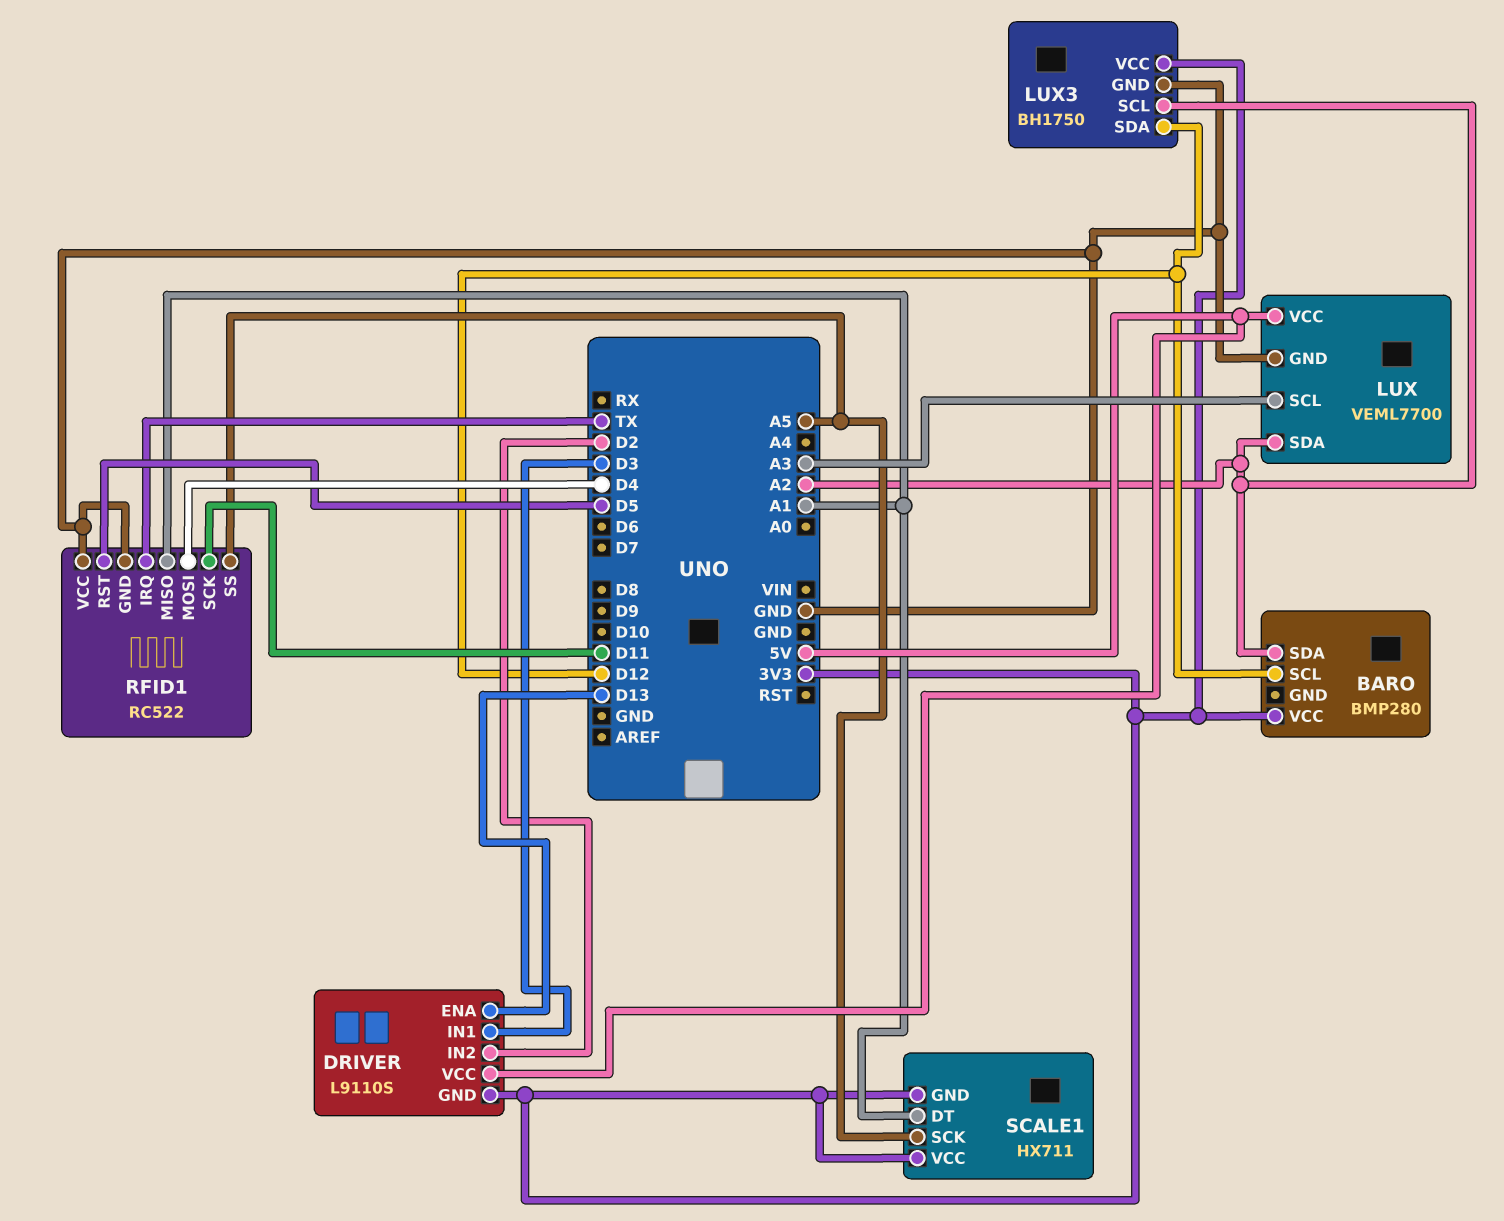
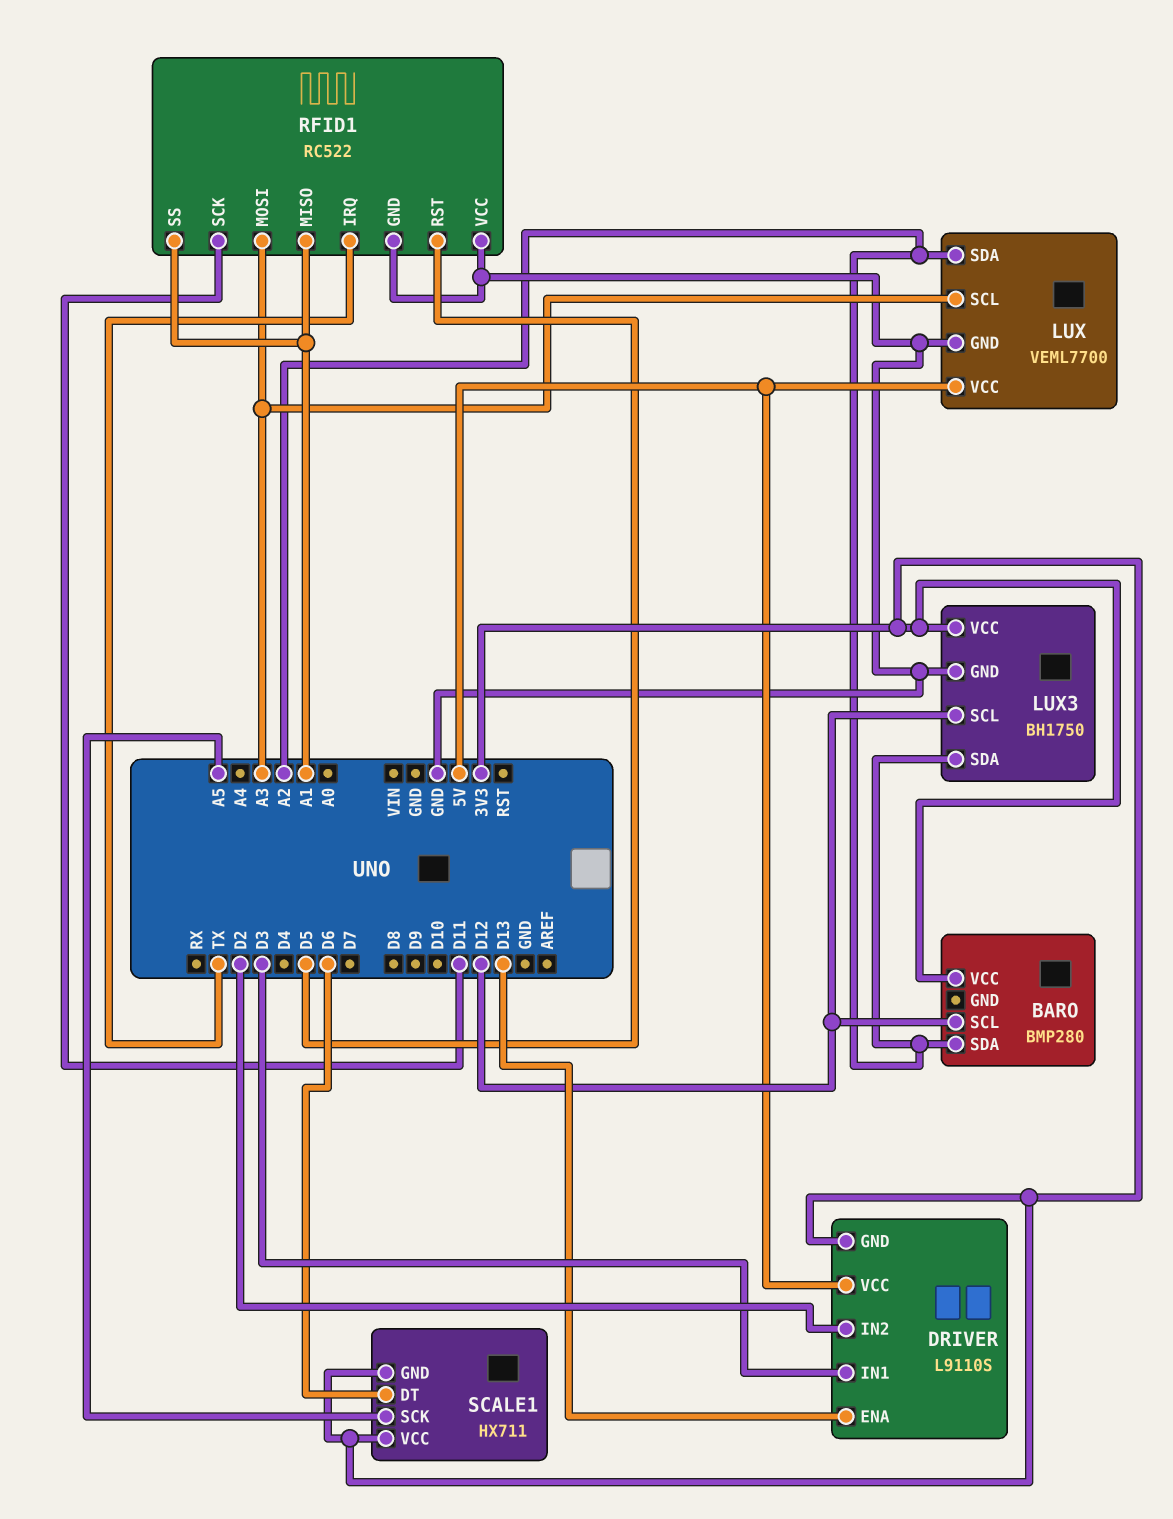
LUX3 pin SCL: A2 -> D12
LUX3 pin SDA: D12 -> A2
RFID1 pin MOSI: D4 -> A3
RFID1 pin SS: A5 -> A1
SCALE1 pin DT: A1 -> D6

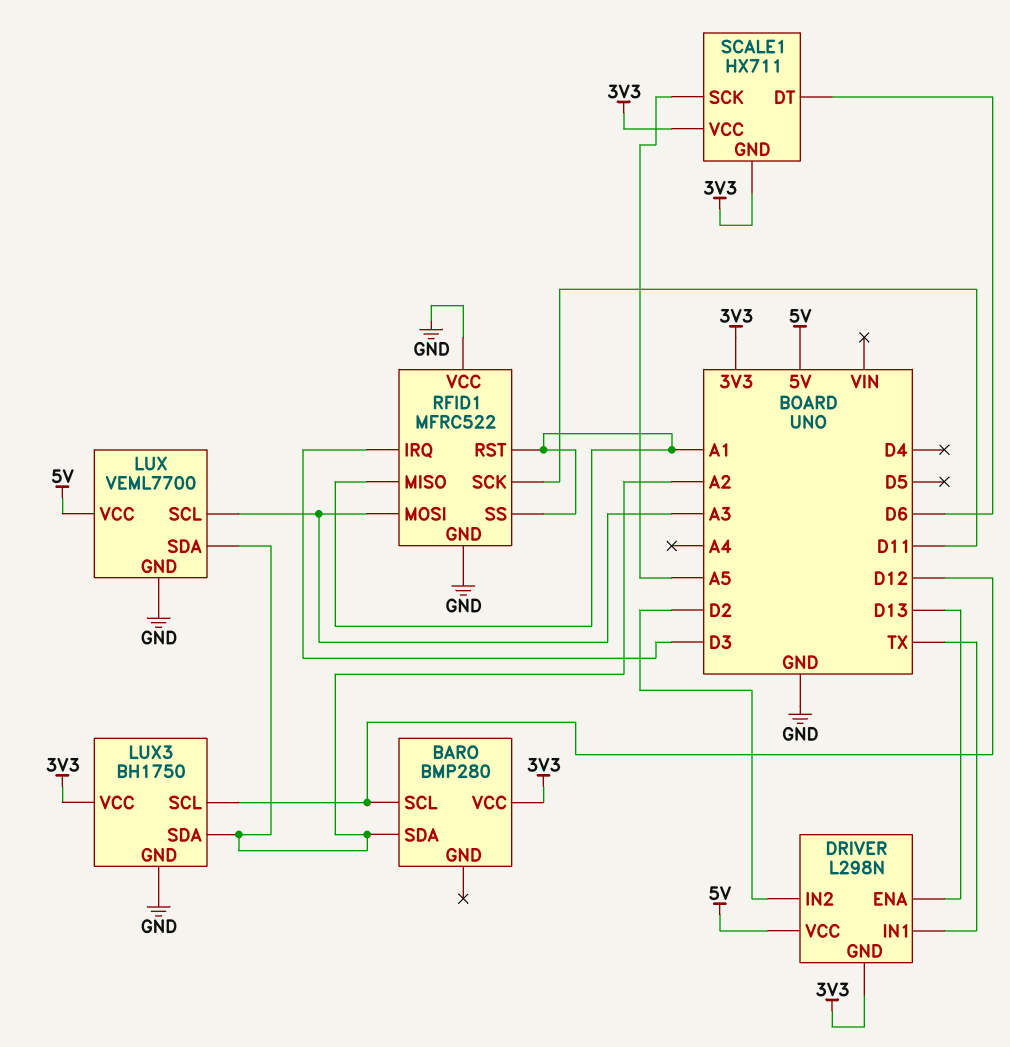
DRIVER: L9110S -> L298N
DRIVER pin IN1: D3 -> TX
RFID1: RC522 -> MFRC522
RFID1 pin IRQ: TX -> D3
RFID1 pin RST: D5 -> A1

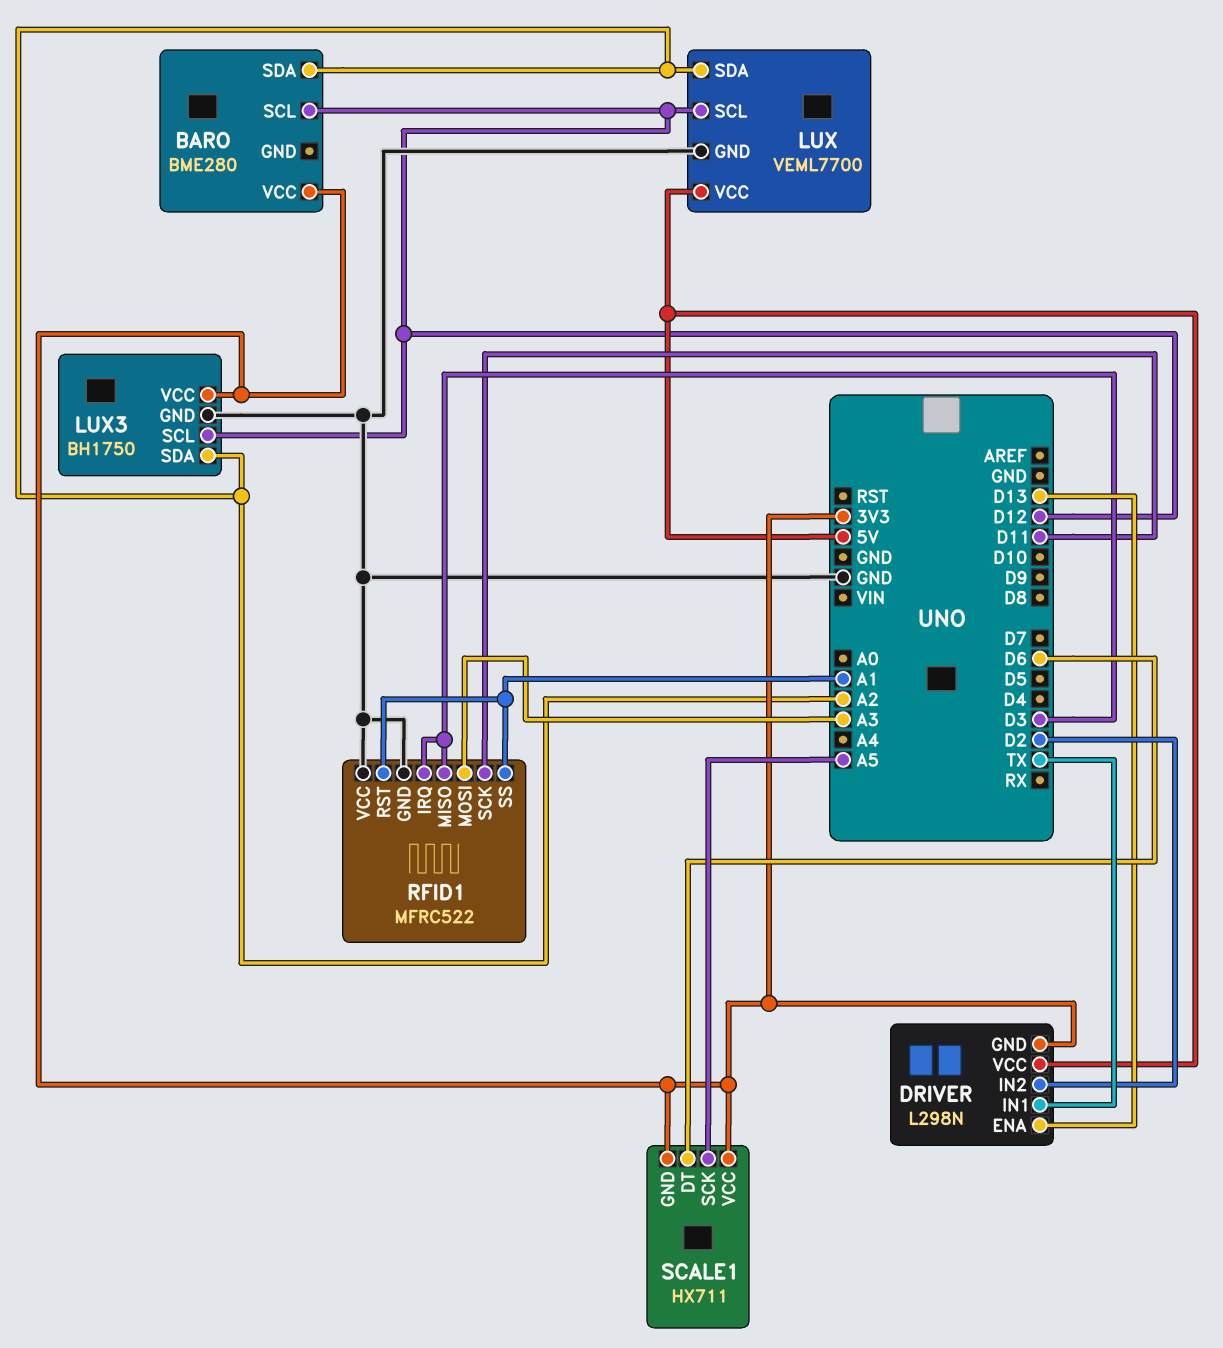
BARO: BMP280 -> BME280
LUX pin SCL: A3 -> D12
RFID1 pin MISO: A1 -> D3

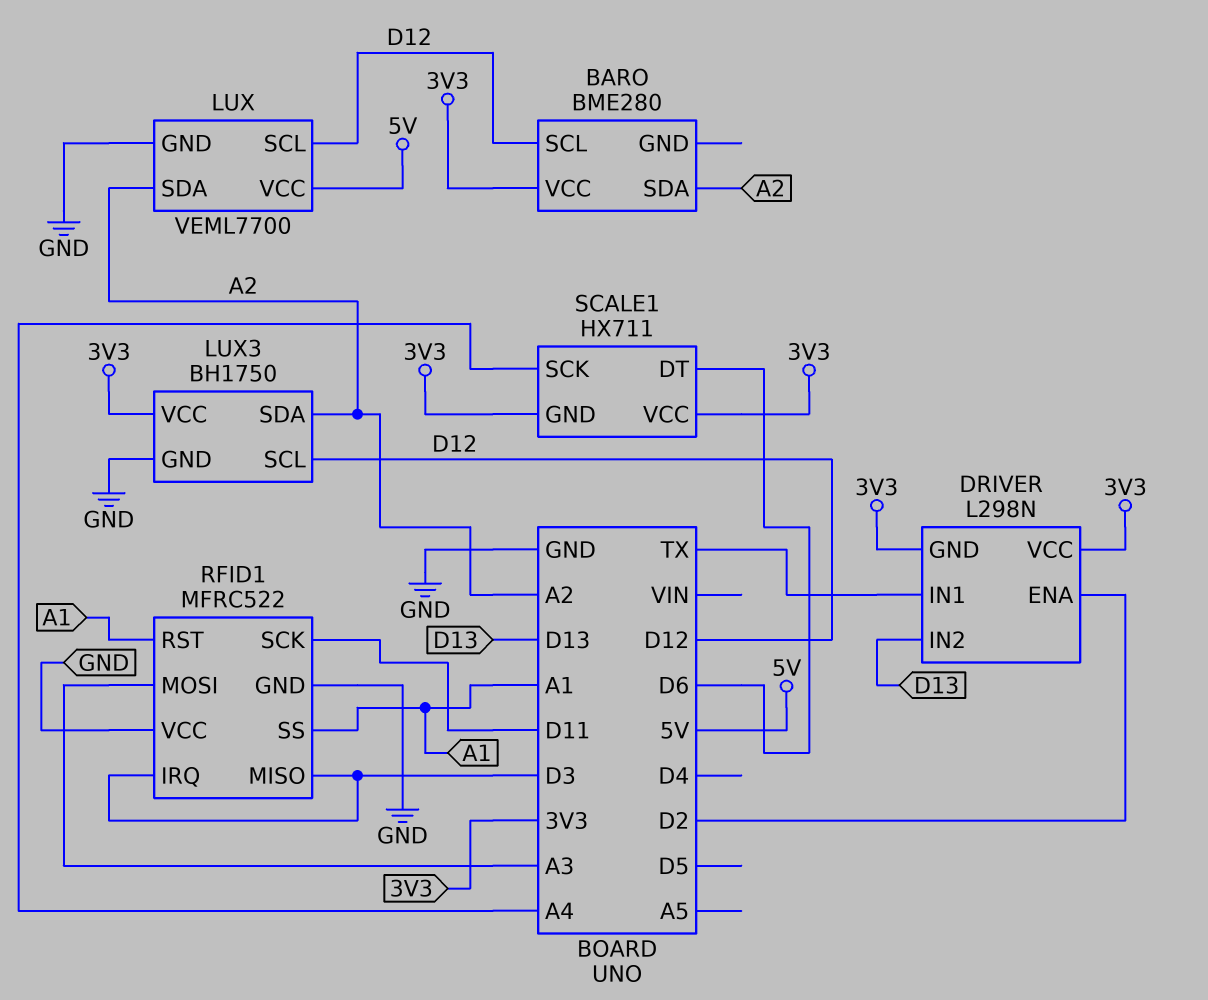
DRIVER pin ENA: D13 -> D2
DRIVER pin IN2: D2 -> D13
DRIVER pin VCC: 5V -> 3V3
SCALE1 pin SCK: A5 -> A4

